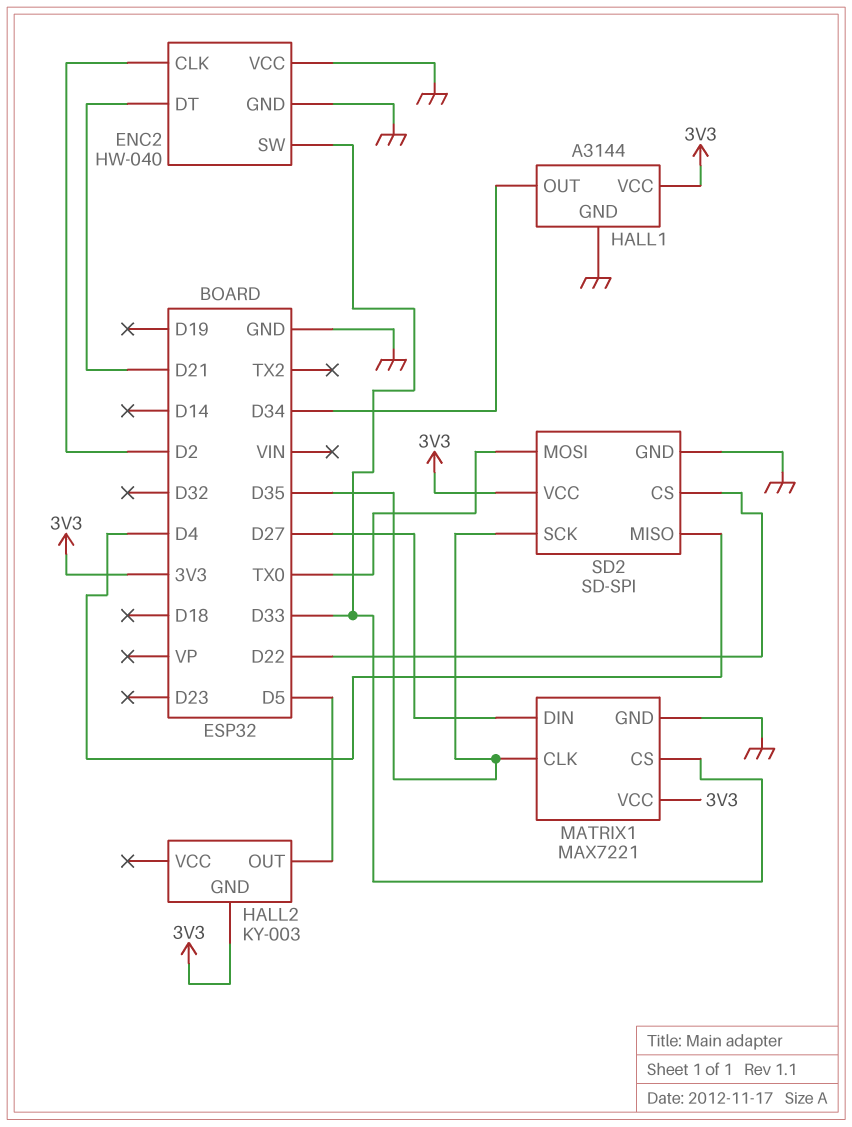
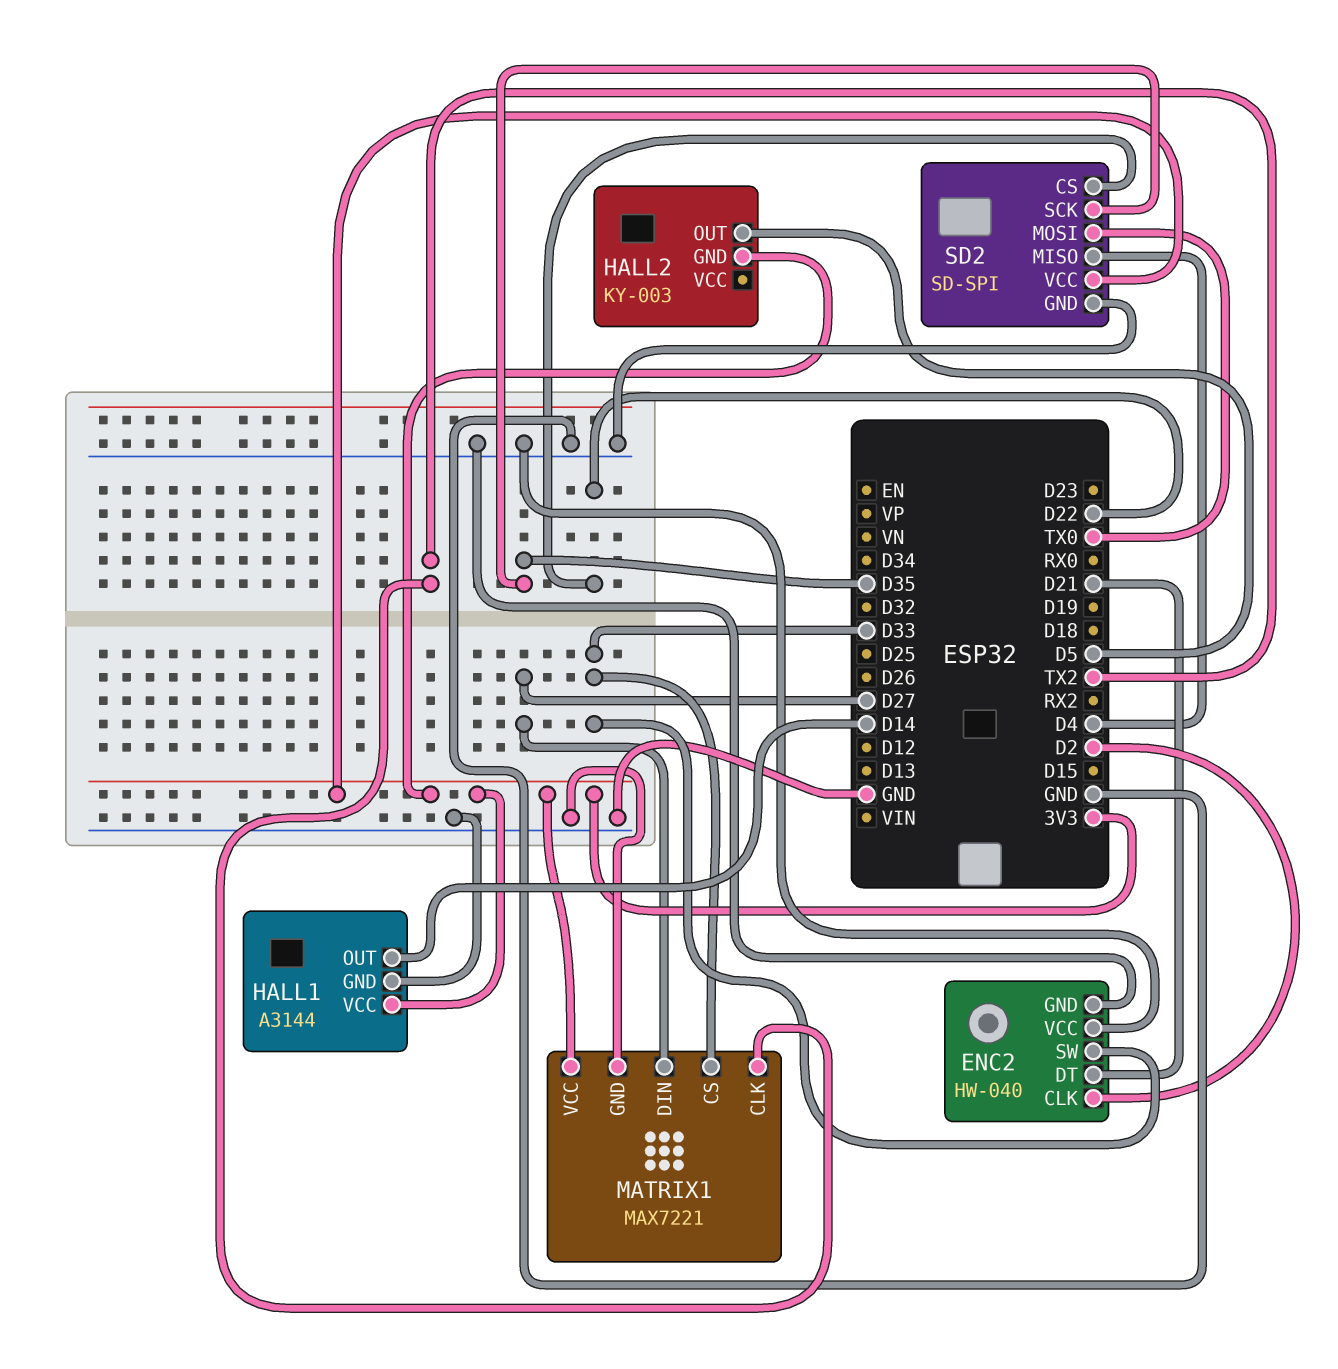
HALL1 pin OUT: D34 -> D14
MATRIX1 pin CLK: D35 -> TX2

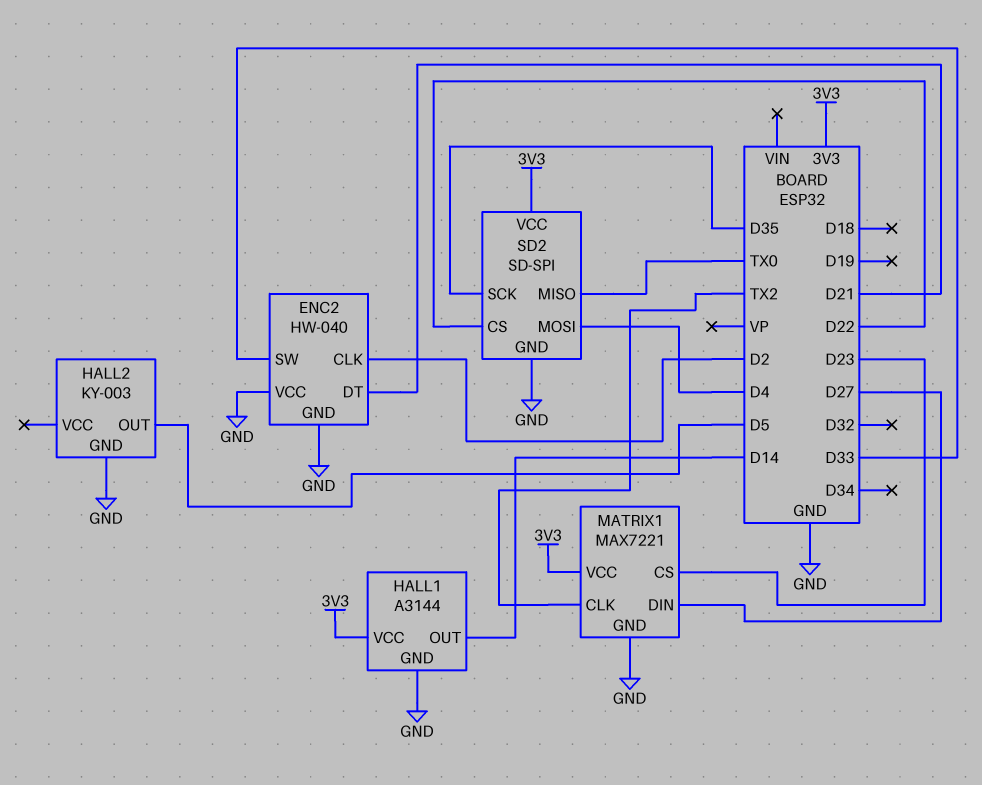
HALL2 pin GND: 3V3 -> GND
MATRIX1 pin CS: D33 -> D23
SD2 pin MISO: D4 -> TX0
SD2 pin MOSI: TX0 -> D4

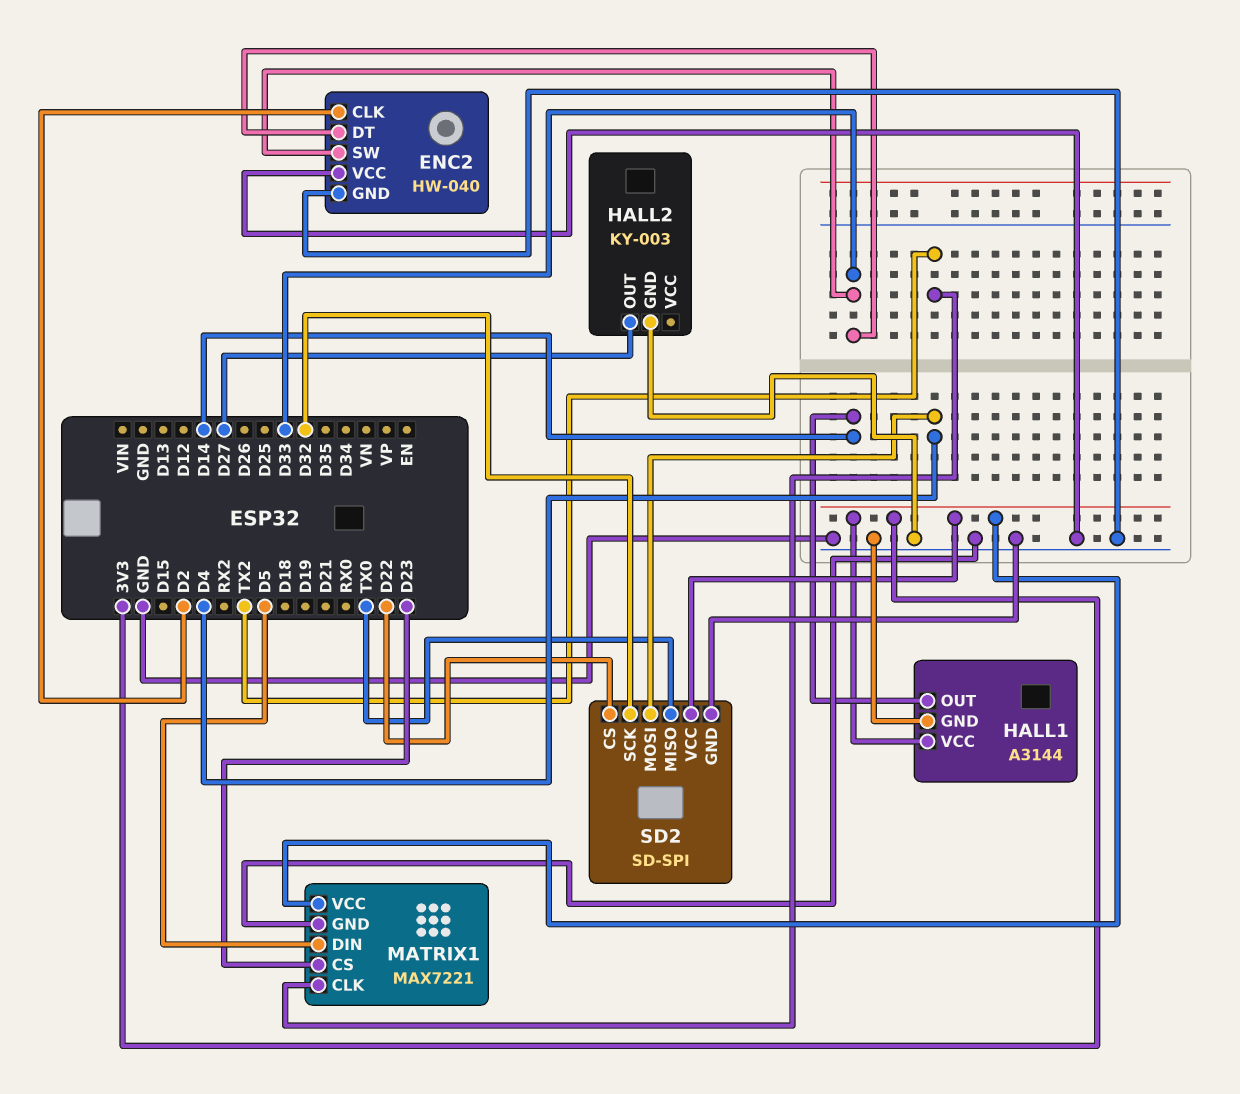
ENC2 pin DT: D21 -> D33
HALL2 pin OUT: D5 -> D27
MATRIX1 pin DIN: D27 -> D5
SD2 pin SCK: D35 -> D32

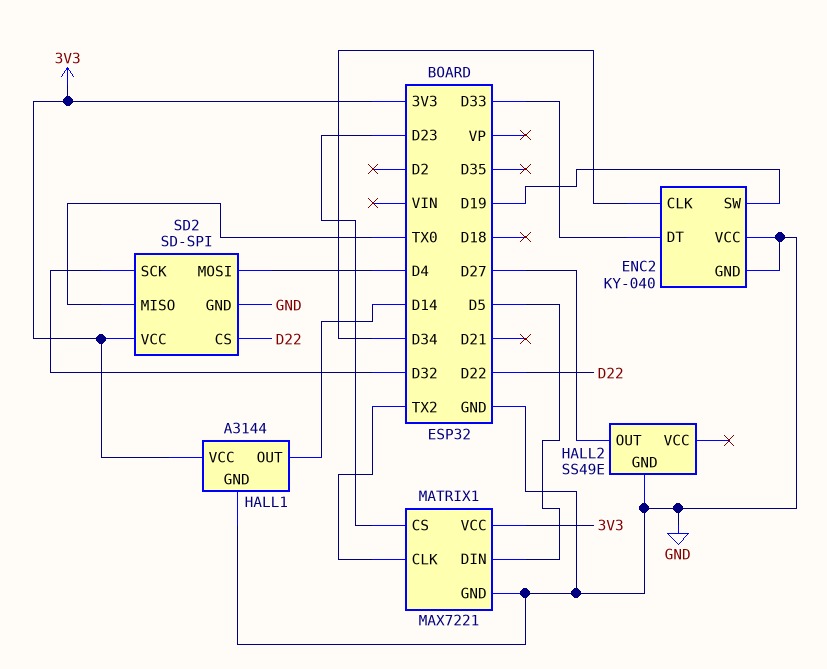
ENC2: HW-040 -> KY-040
ENC2 pin CLK: D2 -> D34
ENC2 pin SW: D33 -> D19
HALL2: KY-003 -> SS49E

